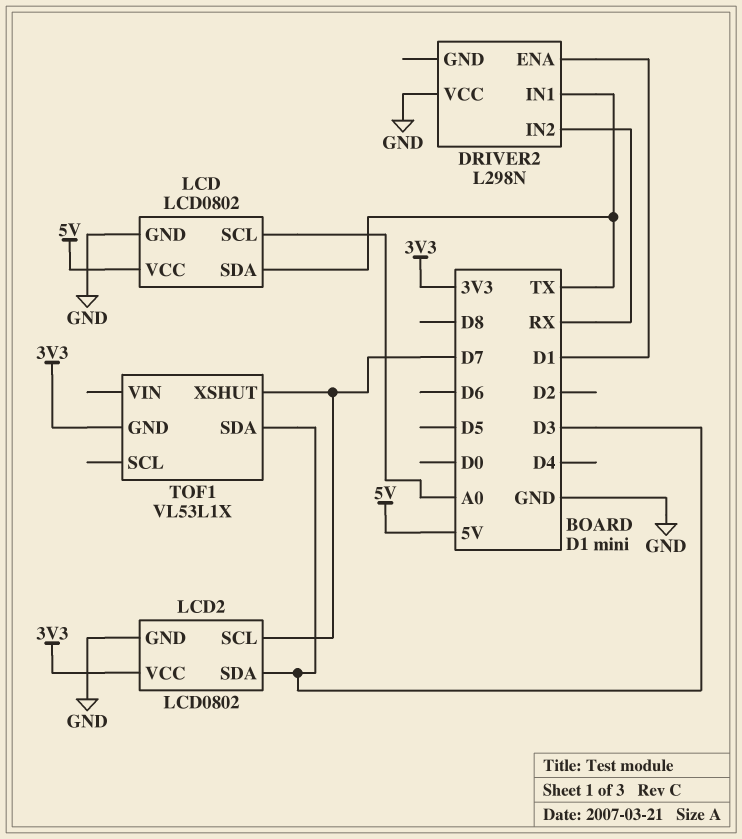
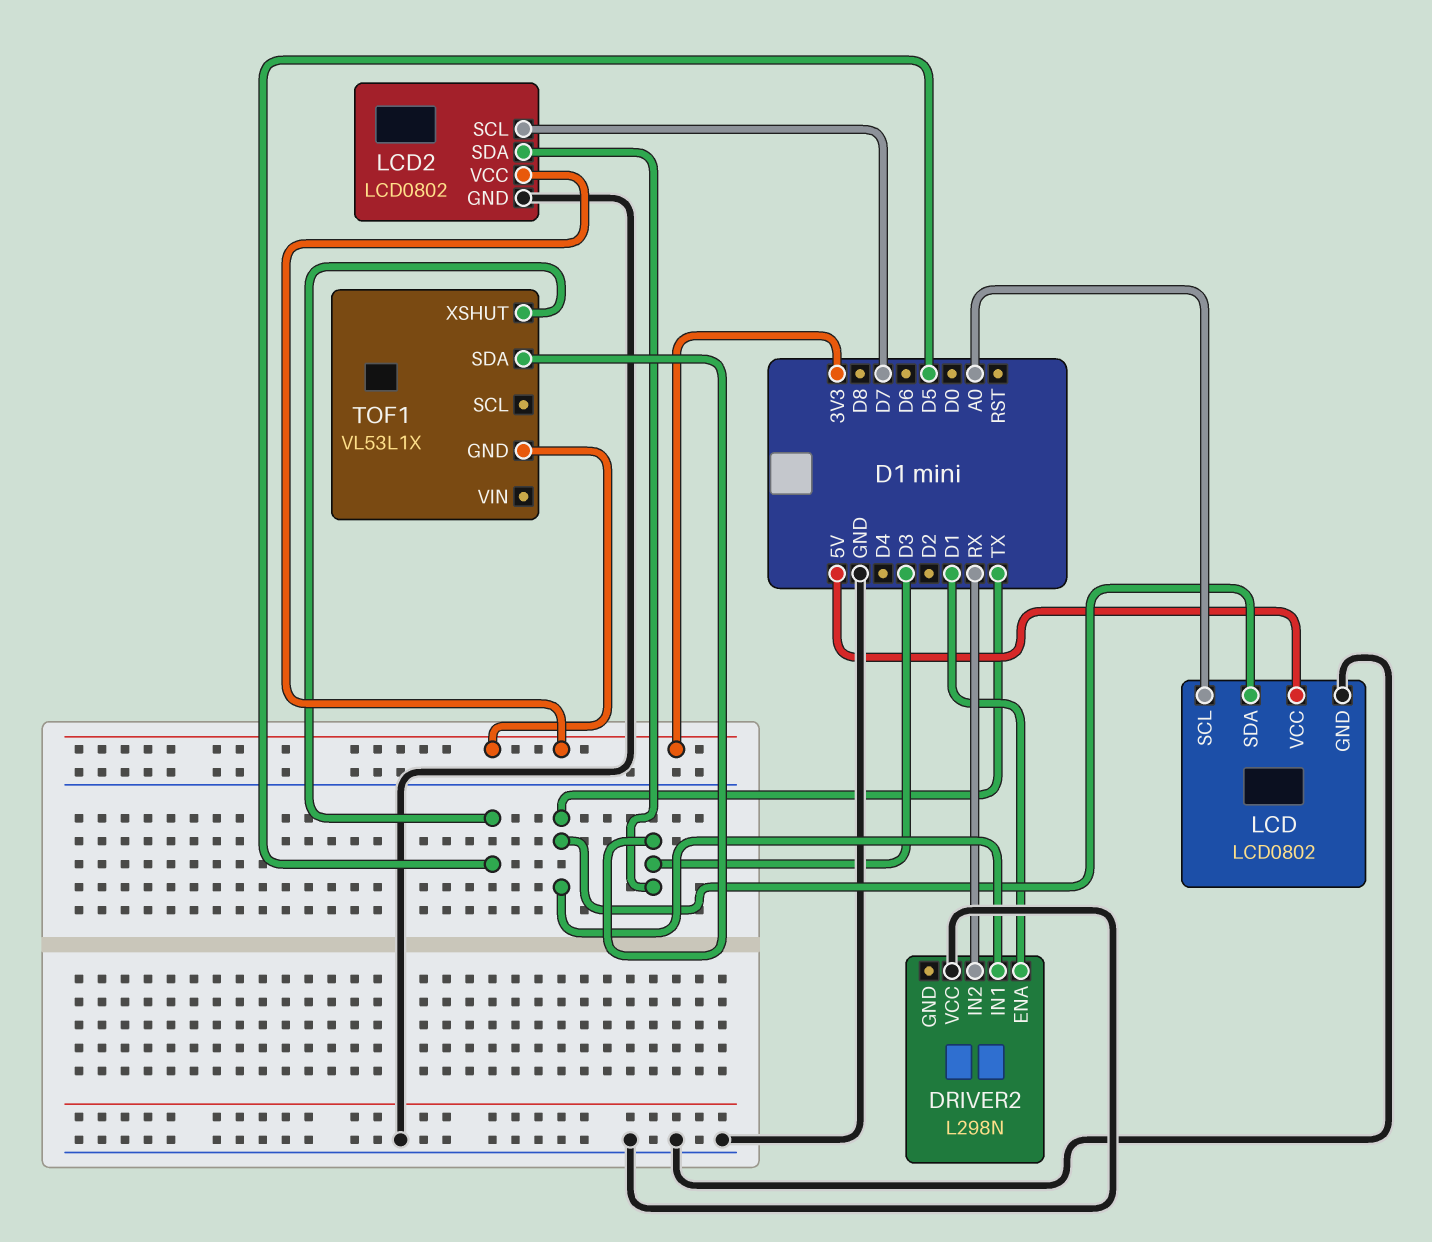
TOF1 pin XSHUT: D7 -> D5

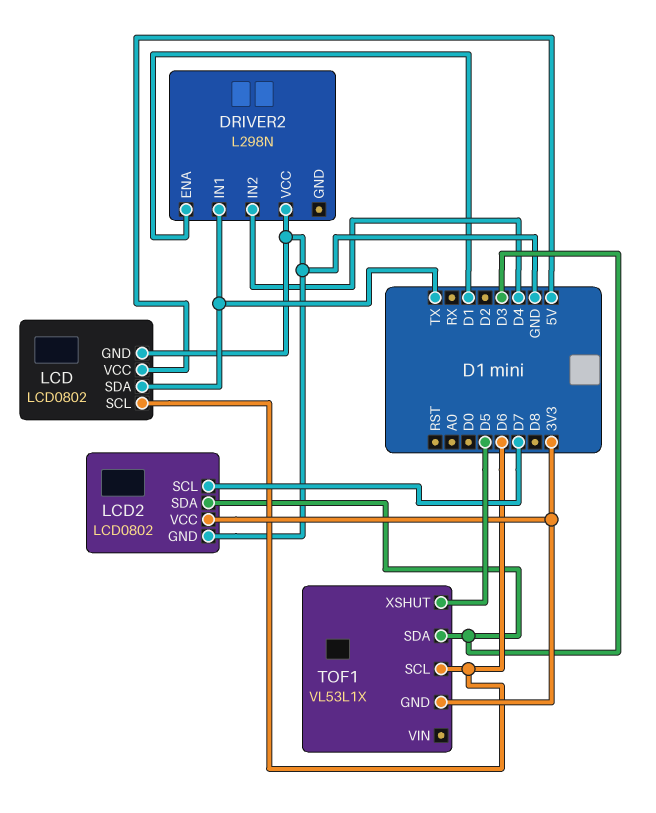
DRIVER2 pin IN2: RX -> D4
LCD pin SCL: A0 -> D6
TOF1 pin SCL: none -> D6

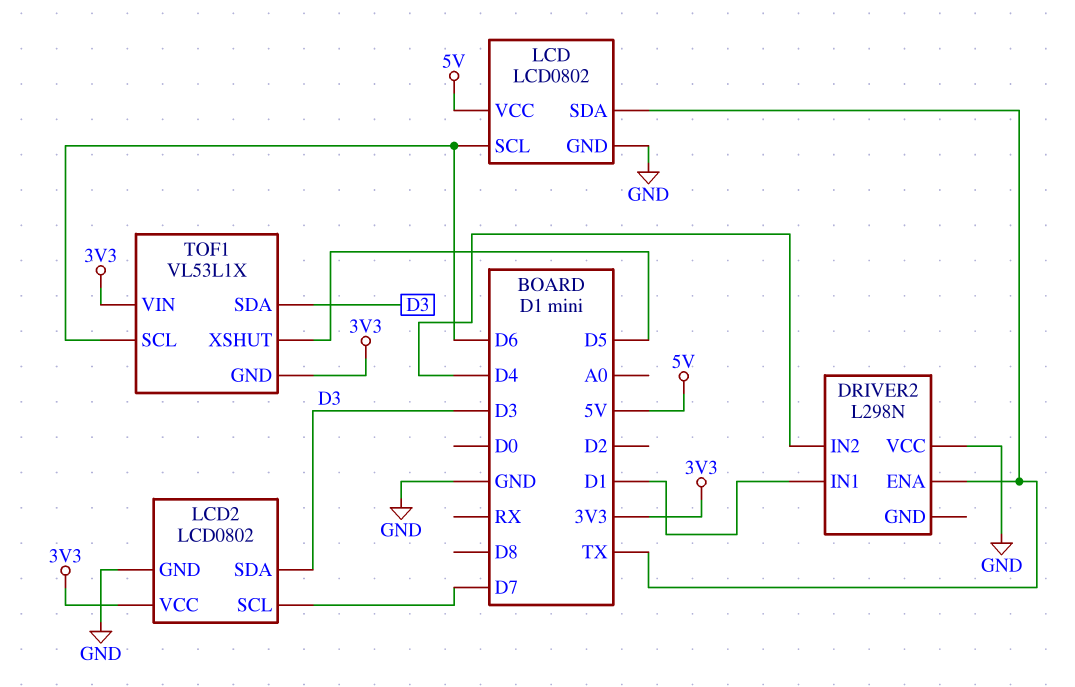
DRIVER2 pin ENA: D1 -> TX
DRIVER2 pin IN1: TX -> D1
TOF1 pin VIN: none -> 3V3

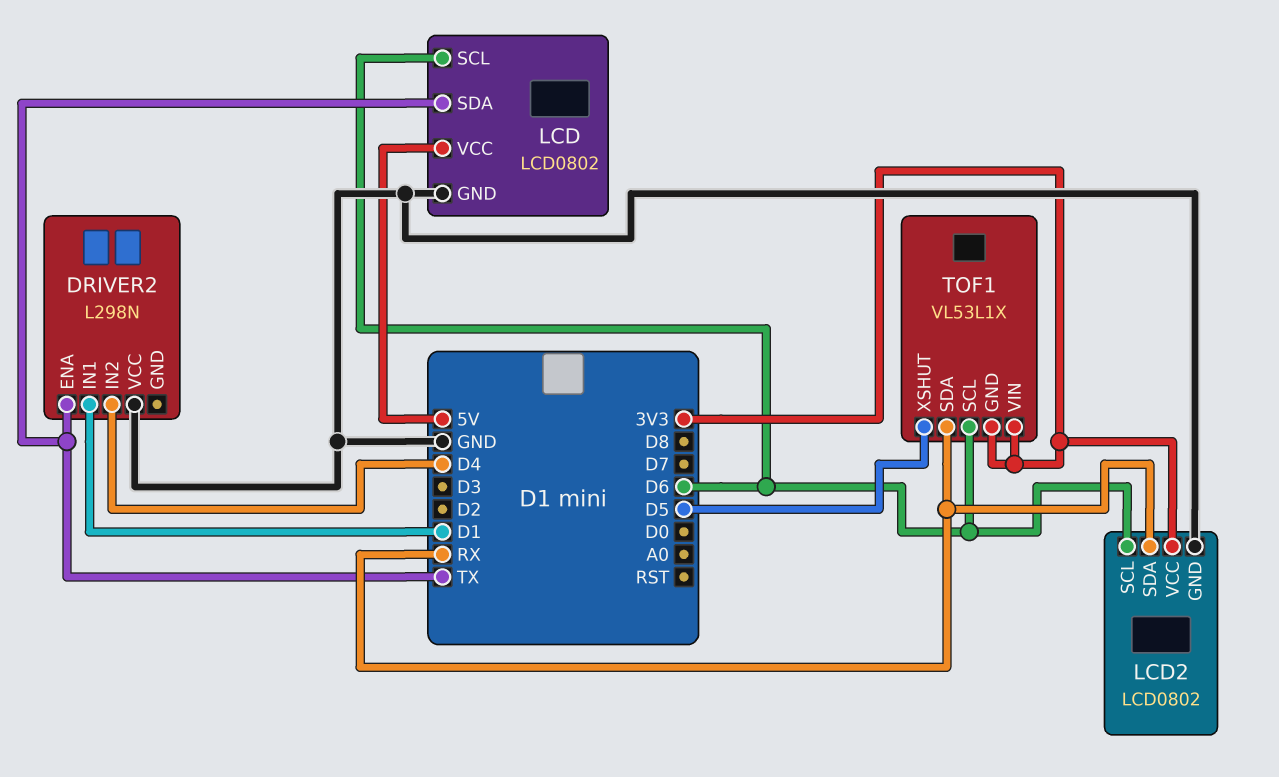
LCD2 pin SCL: D7 -> D6
LCD2 pin SDA: D3 -> RX
TOF1 pin SDA: D3 -> RX

